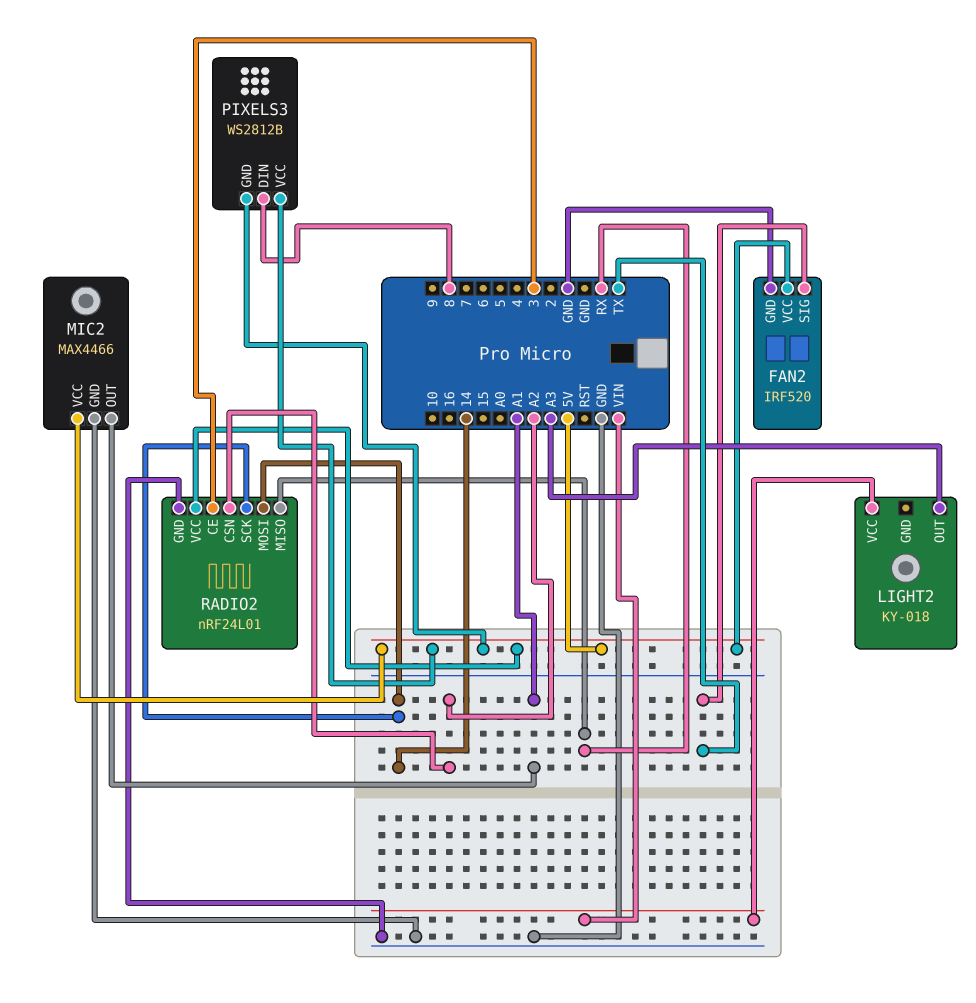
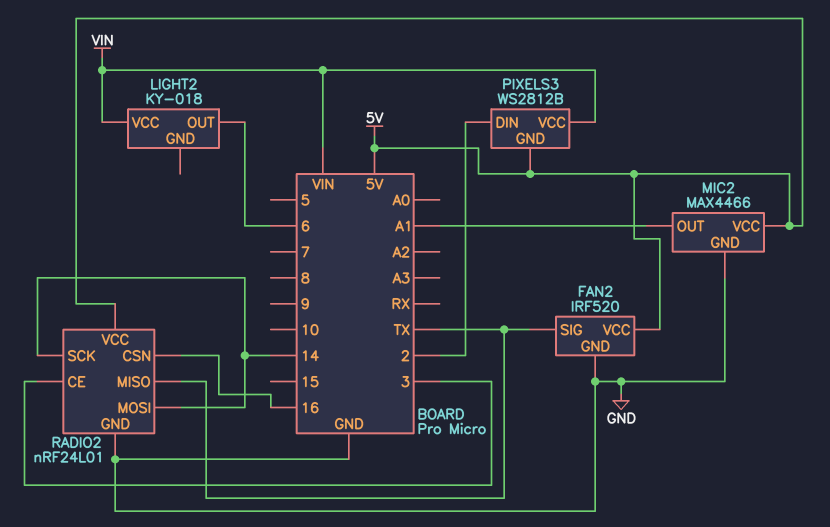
LIGHT2 pin OUT: A3 -> 6
PIXELS3 pin DIN: 8 -> 2
PIXELS3 pin VCC: 5V -> VIN
RADIO2 pin CSN: A2 -> 16
RADIO2 pin MISO: RX -> TX

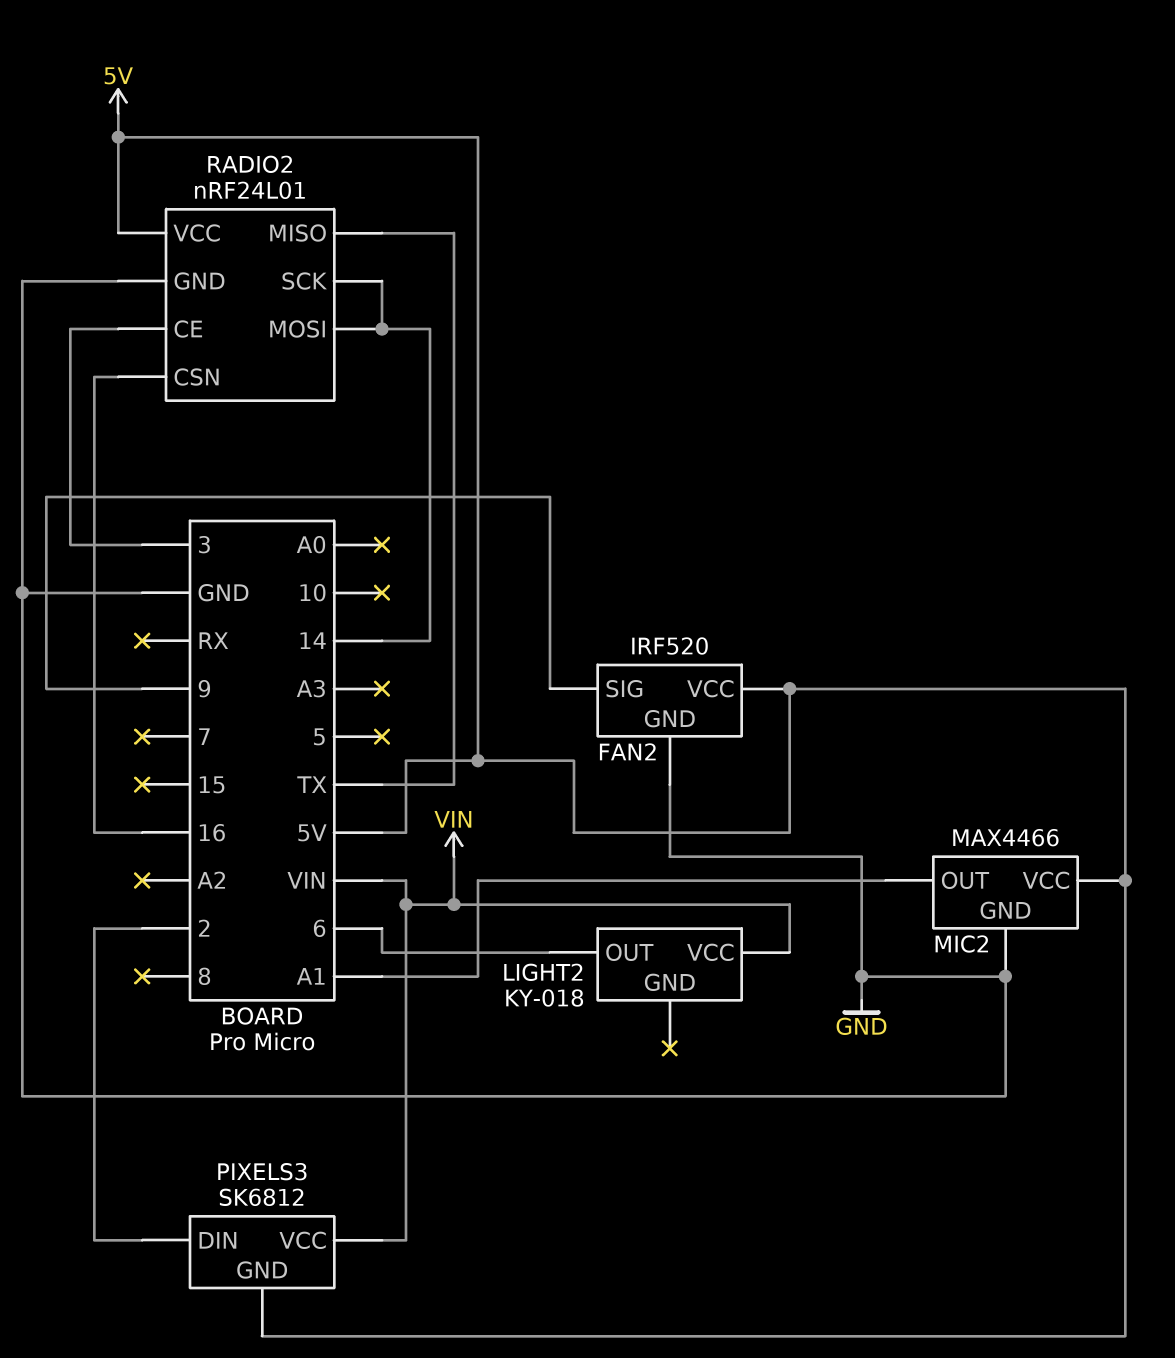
FAN2 pin SIG: TX -> 9
PIXELS3: WS2812B -> SK6812

